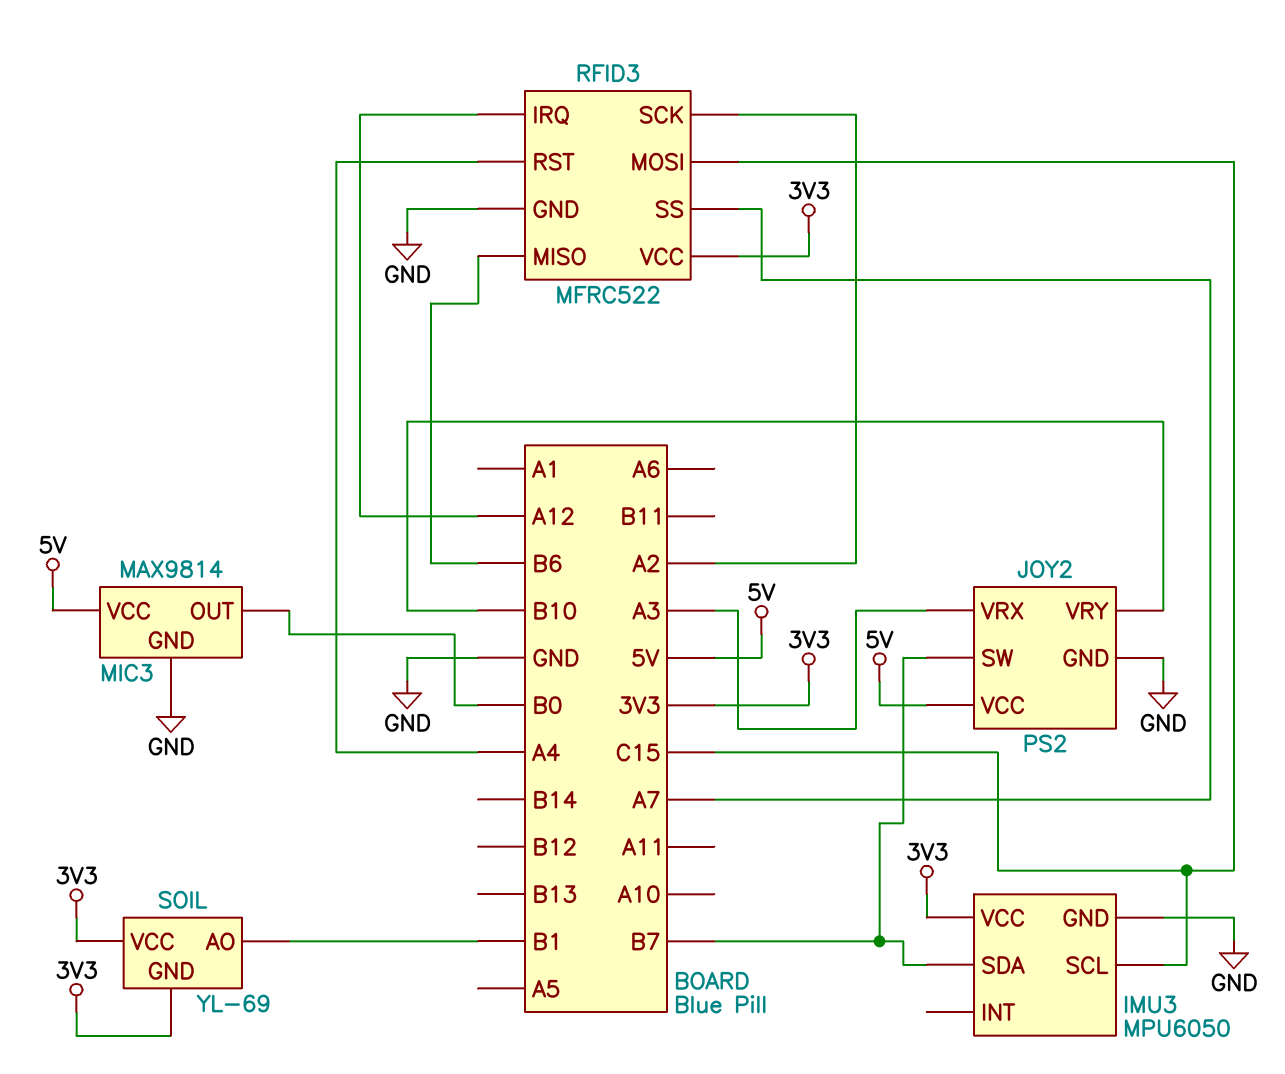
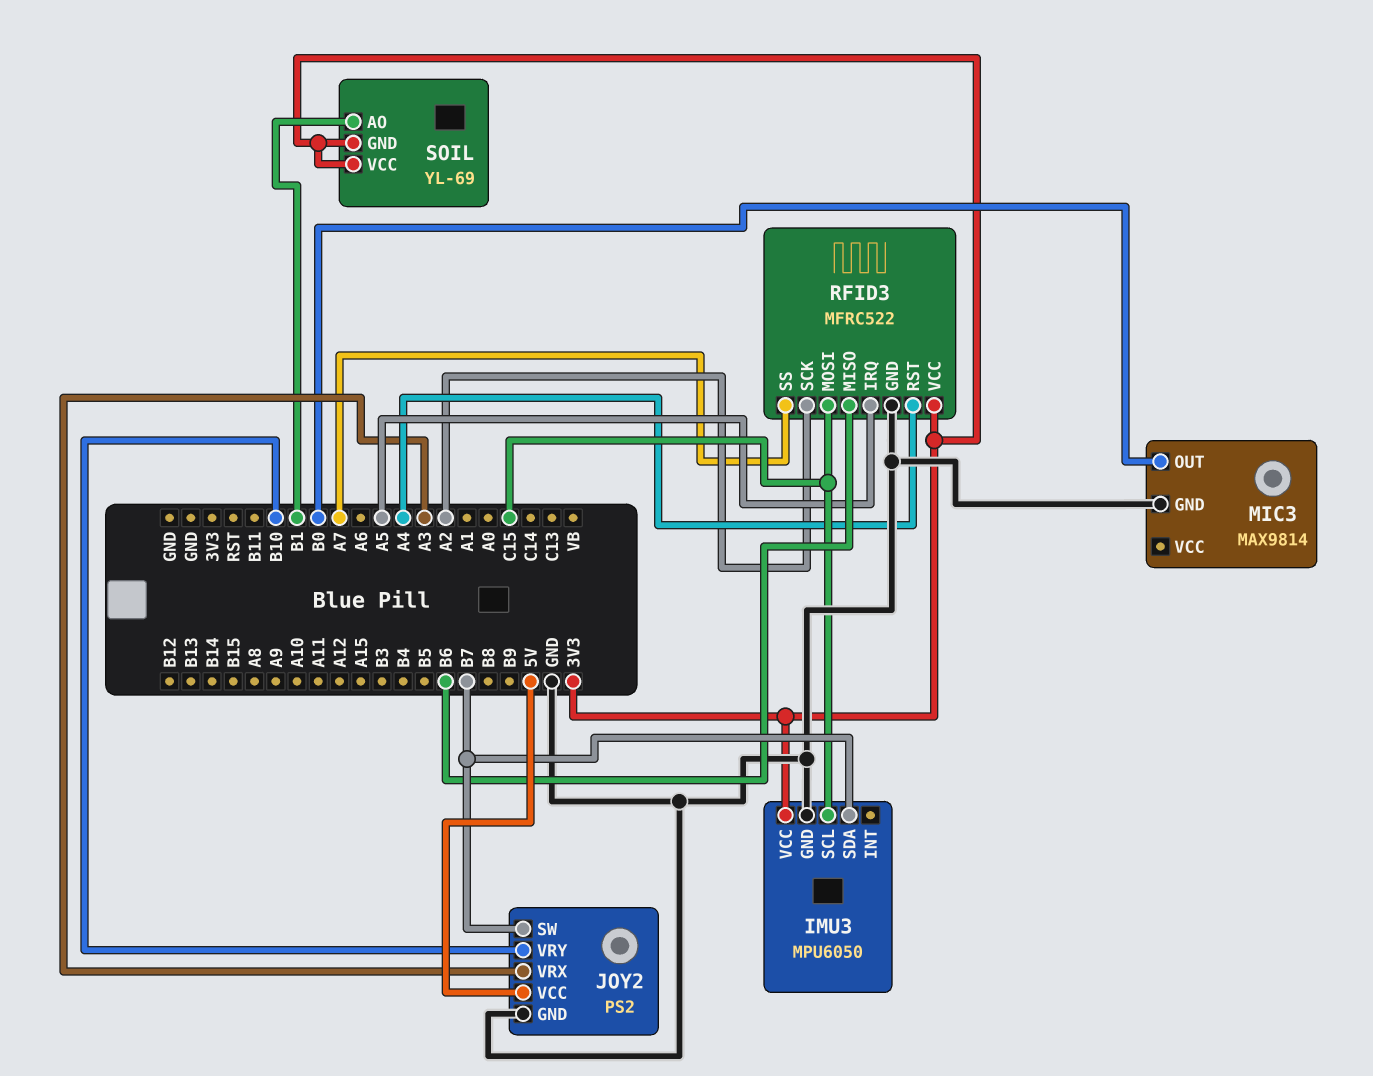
MIC3 pin VCC: 5V -> none
RFID3 pin IRQ: A12 -> A5

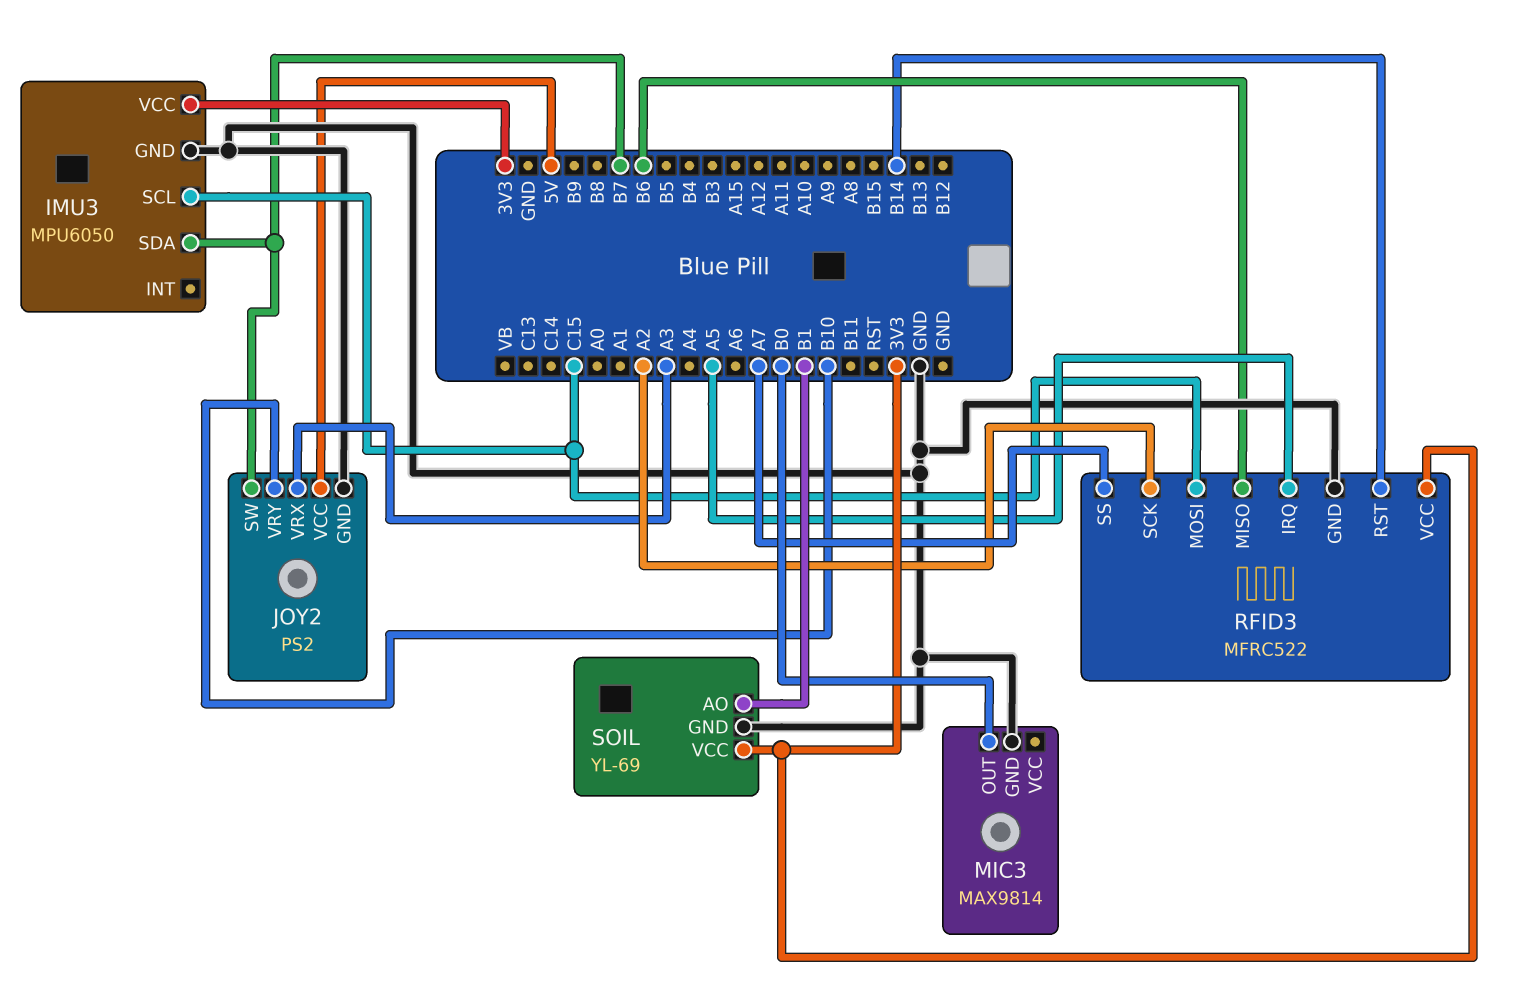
RFID3 pin RST: A4 -> B14
SOIL pin GND: 3V3 -> GND

